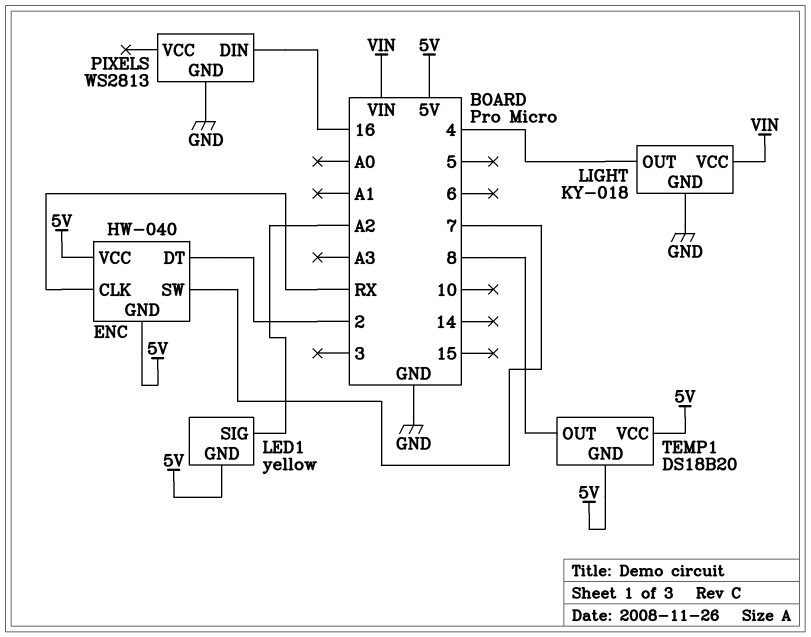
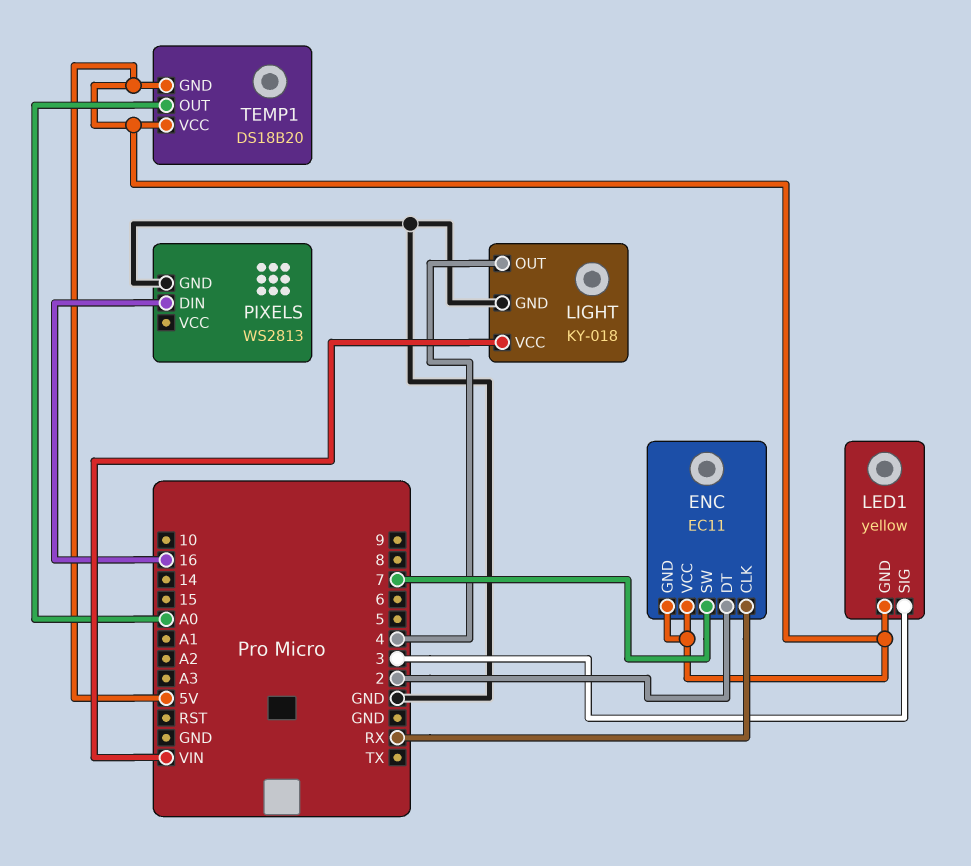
ENC: HW-040 -> EC11
LED1 pin SIG: A2 -> 3
TEMP1 pin OUT: 8 -> A0

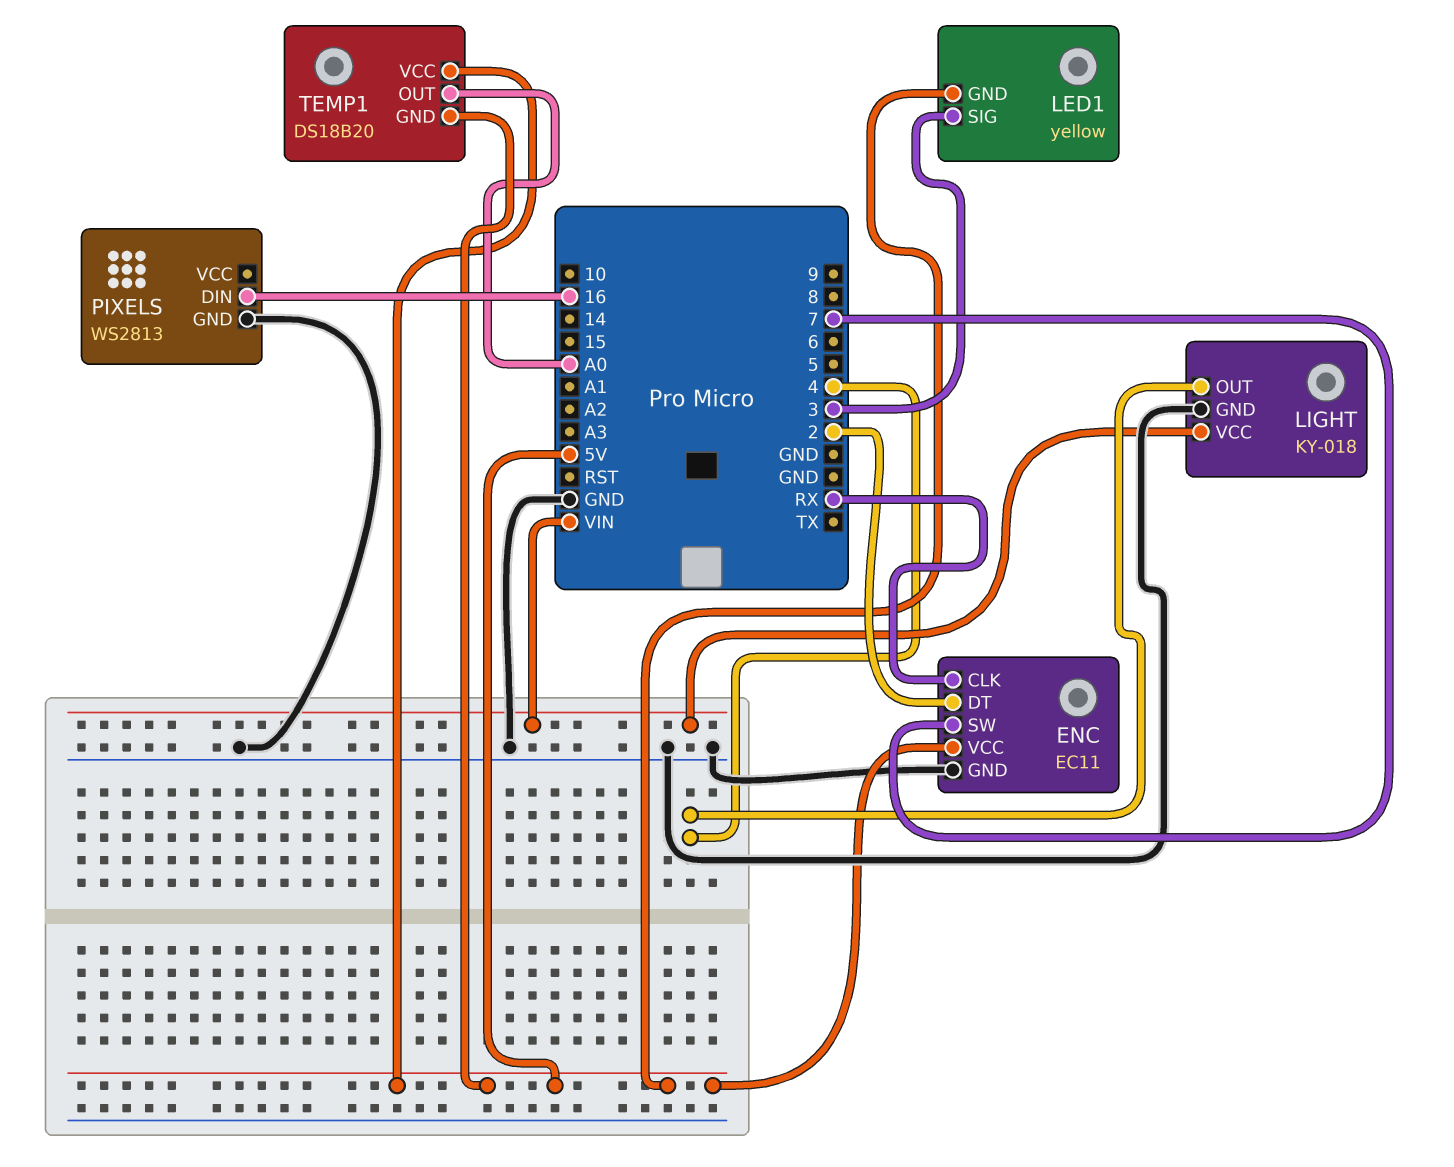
ENC pin GND: 5V -> GND

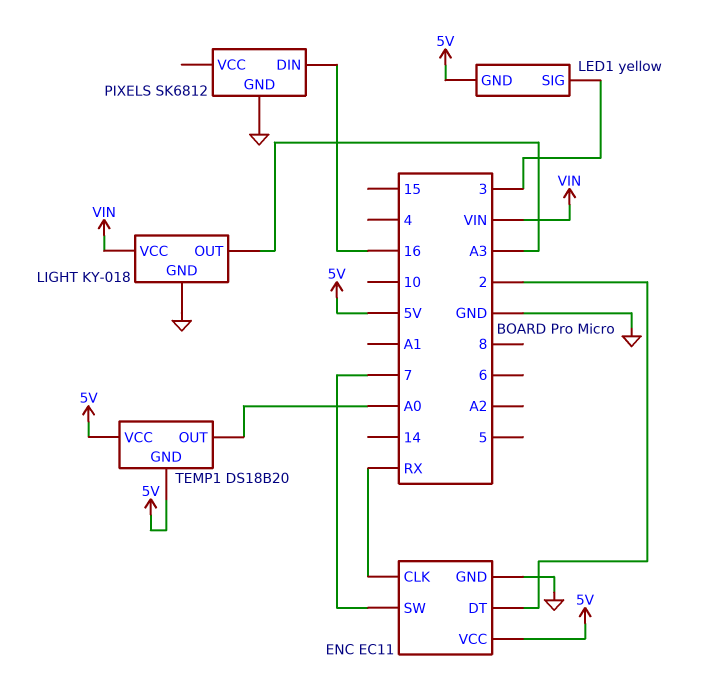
LIGHT pin OUT: 4 -> A3
PIXELS: WS2813 -> SK6812

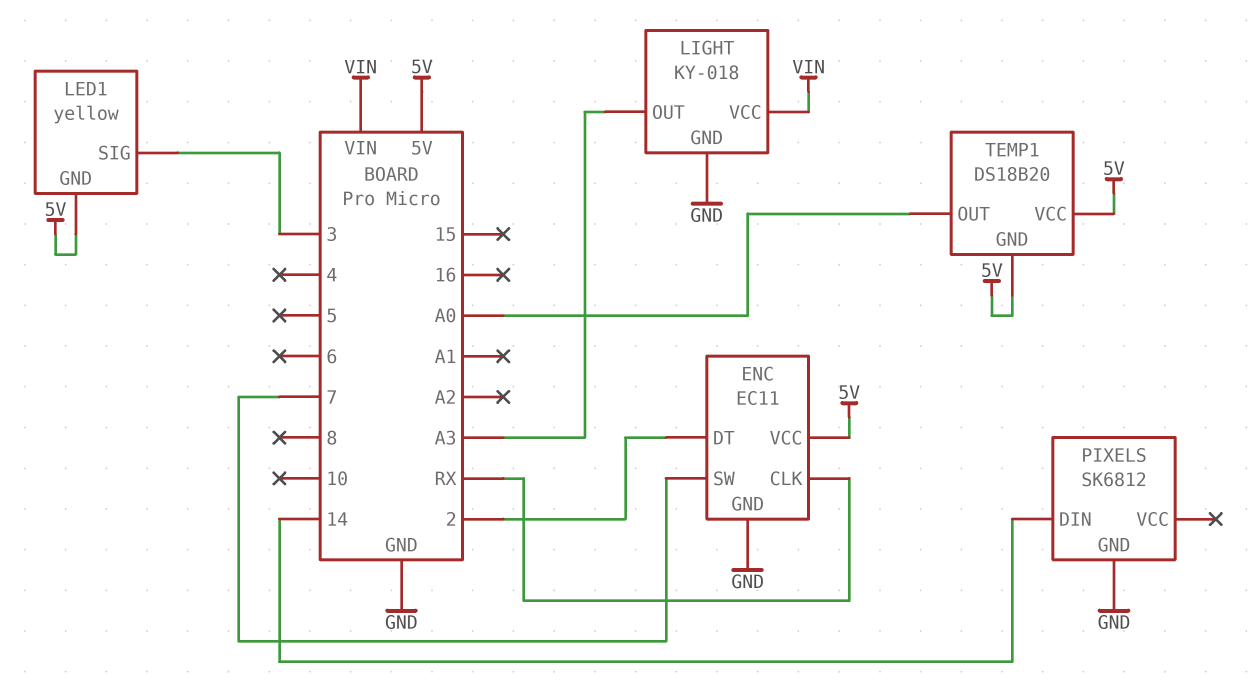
PIXELS pin DIN: 16 -> 14

